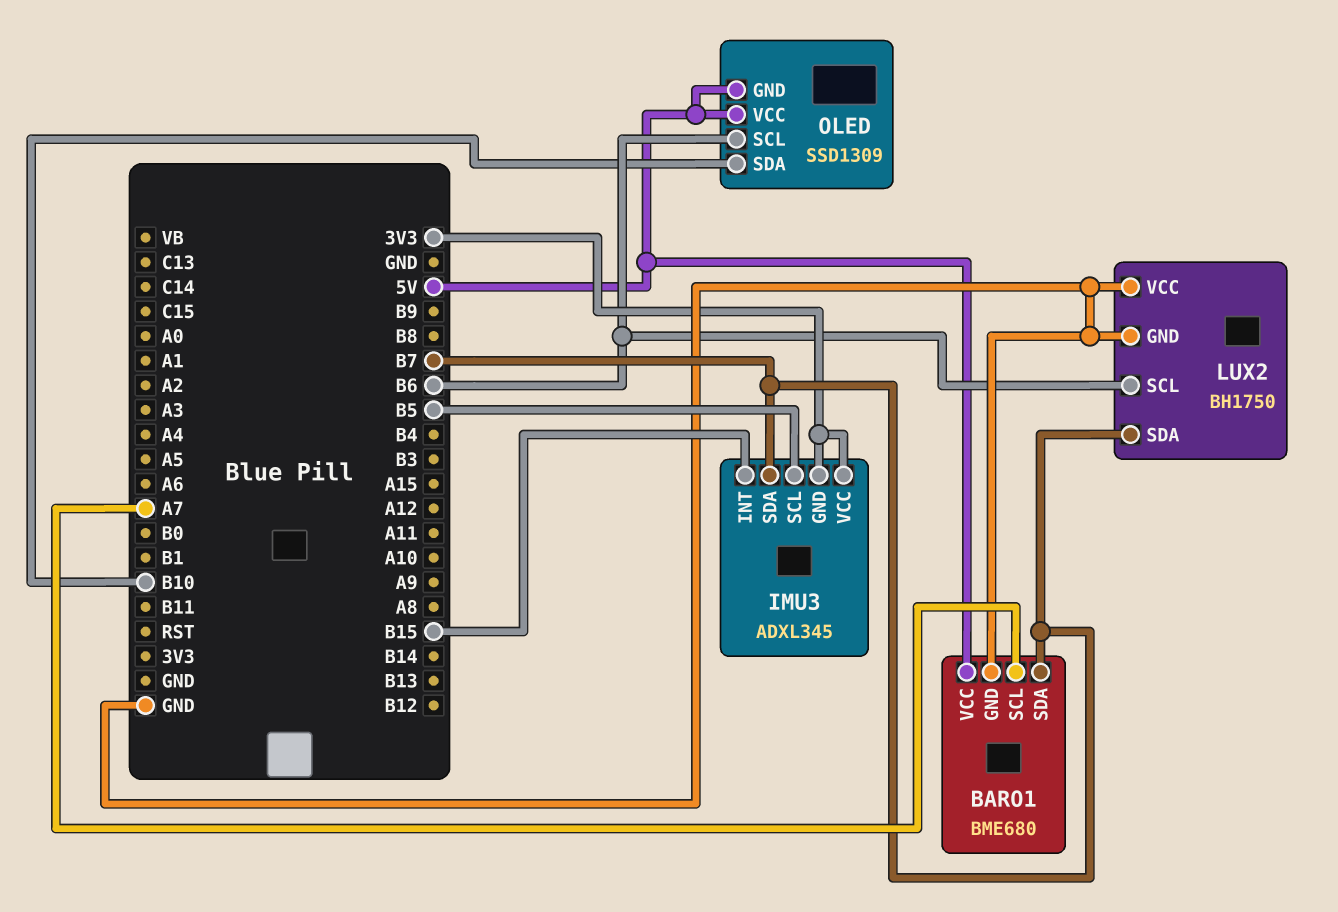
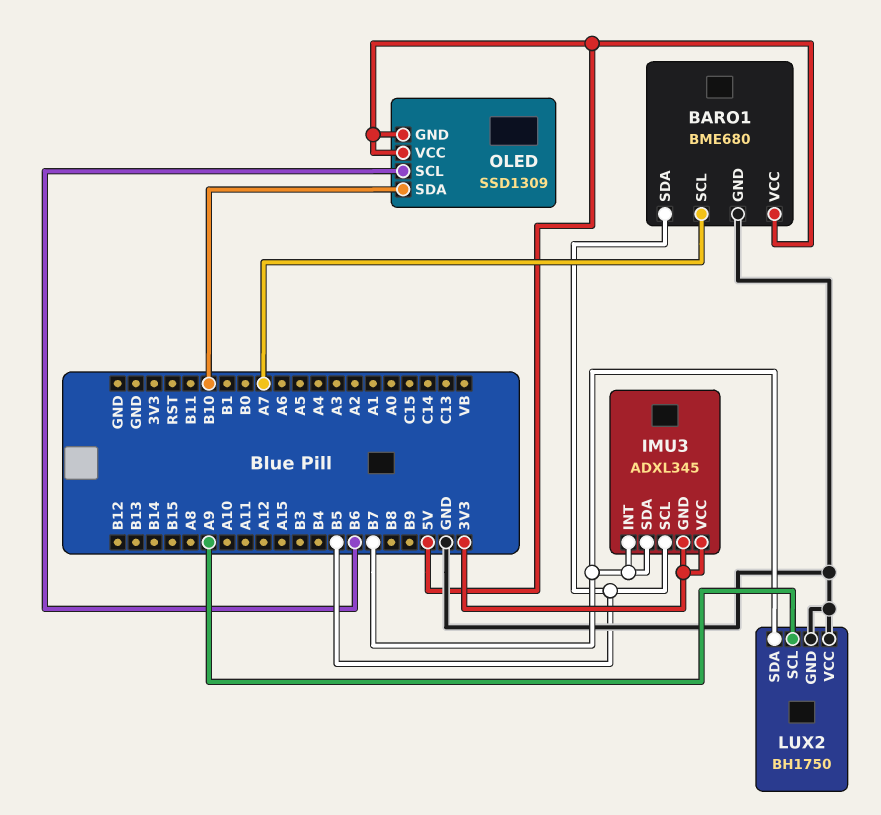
BARO1 pin SDA: B7 -> B5
IMU3 pin INT: B15 -> B7
LUX2 pin SCL: B6 -> A9

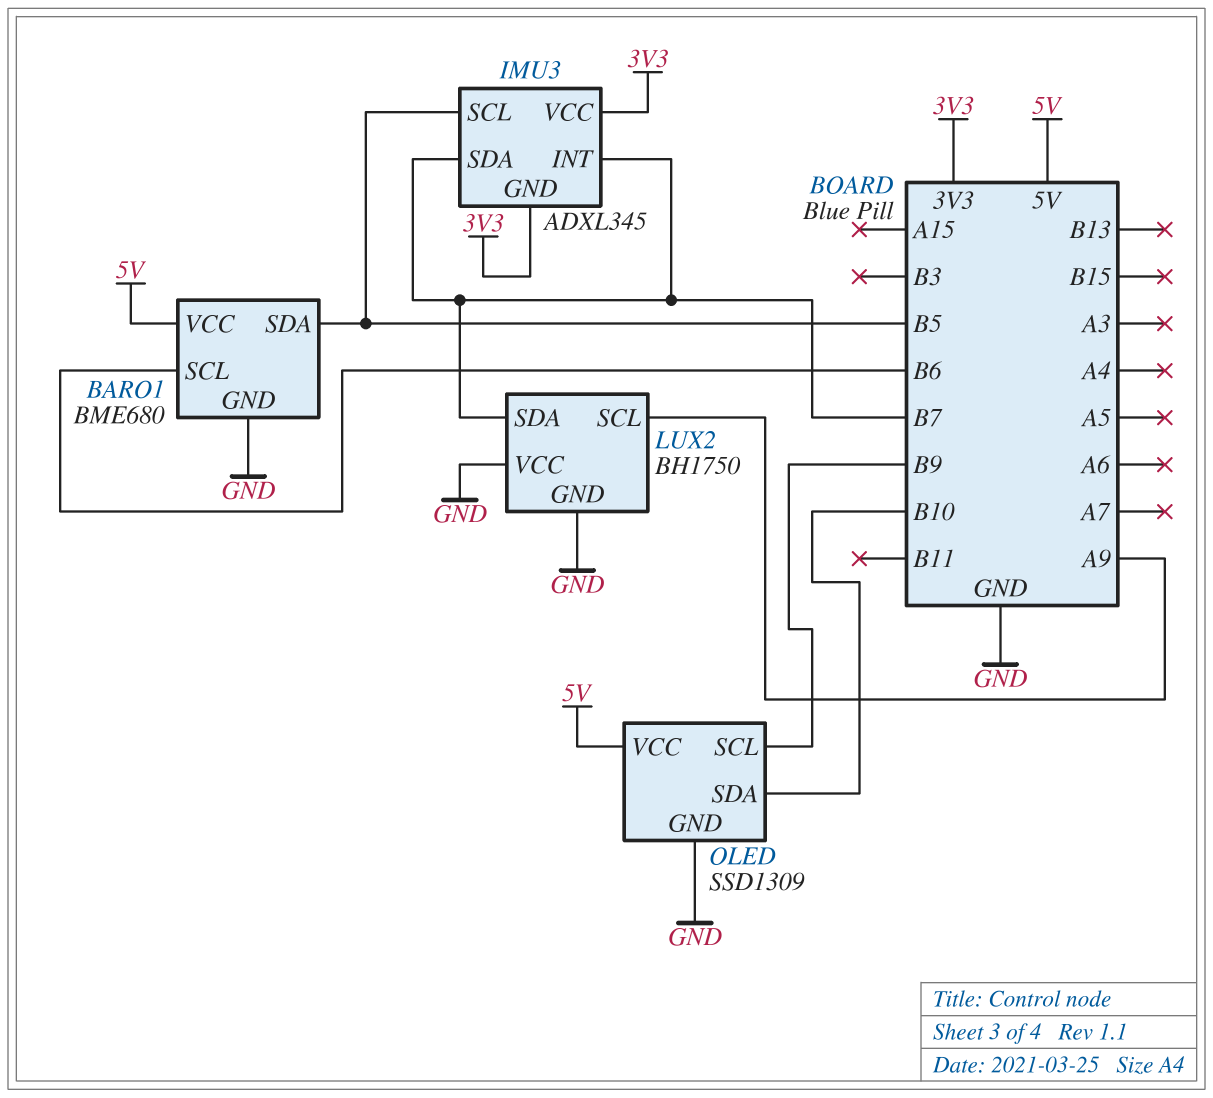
BARO1 pin SCL: A7 -> B6
OLED pin GND: 5V -> GND
OLED pin SCL: B6 -> B9

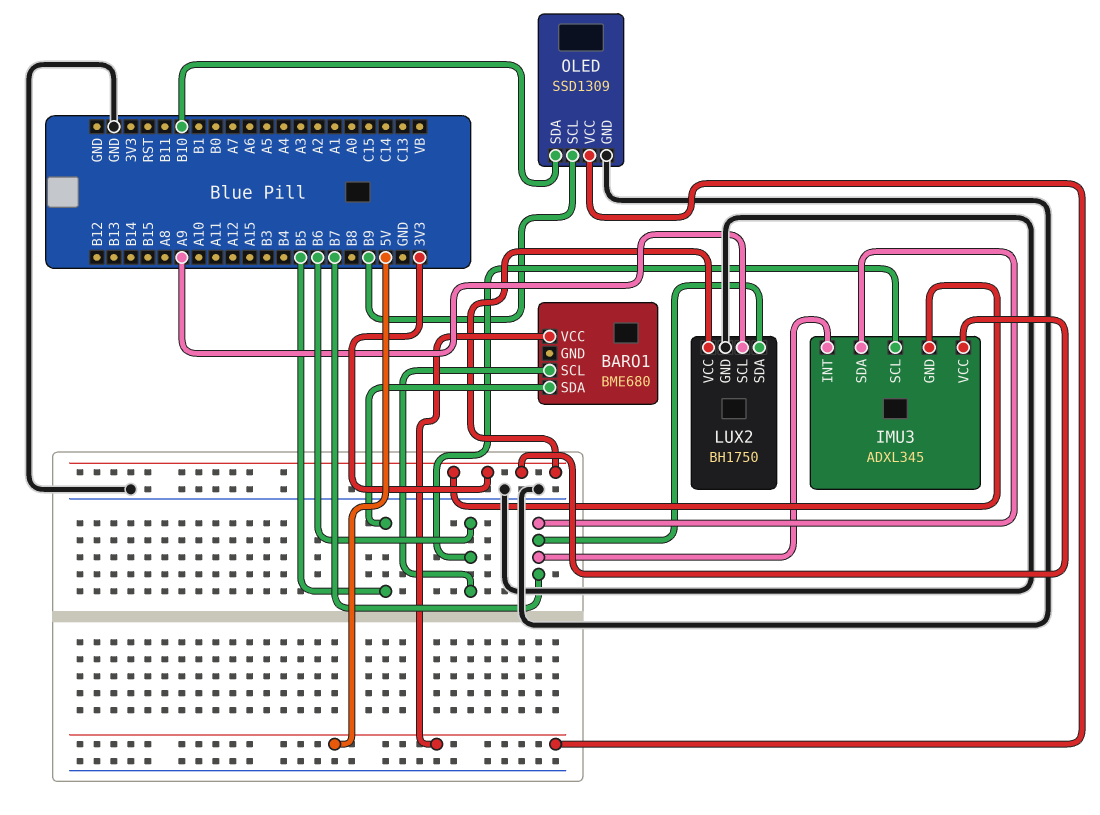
BARO1 pin GND: GND -> none
IMU3 pin SCL: B5 -> B6
LUX2 pin VCC: GND -> 3V3

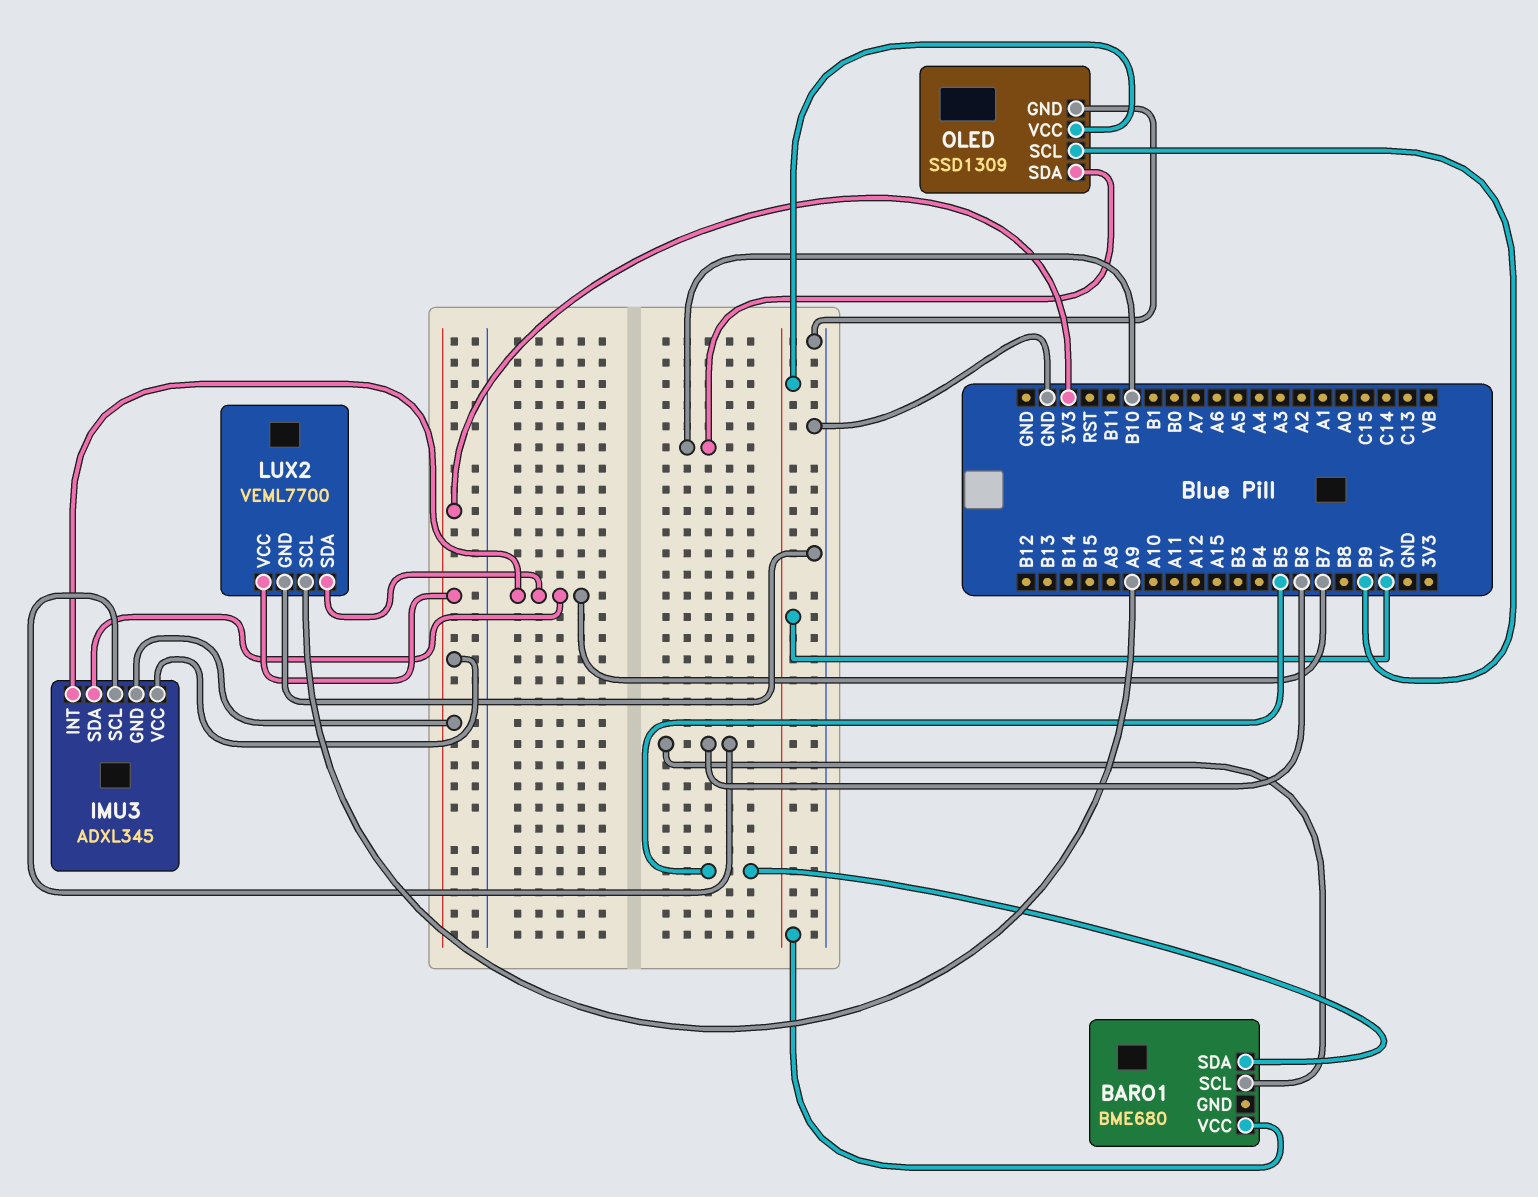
LUX2: BH1750 -> VEML7700

